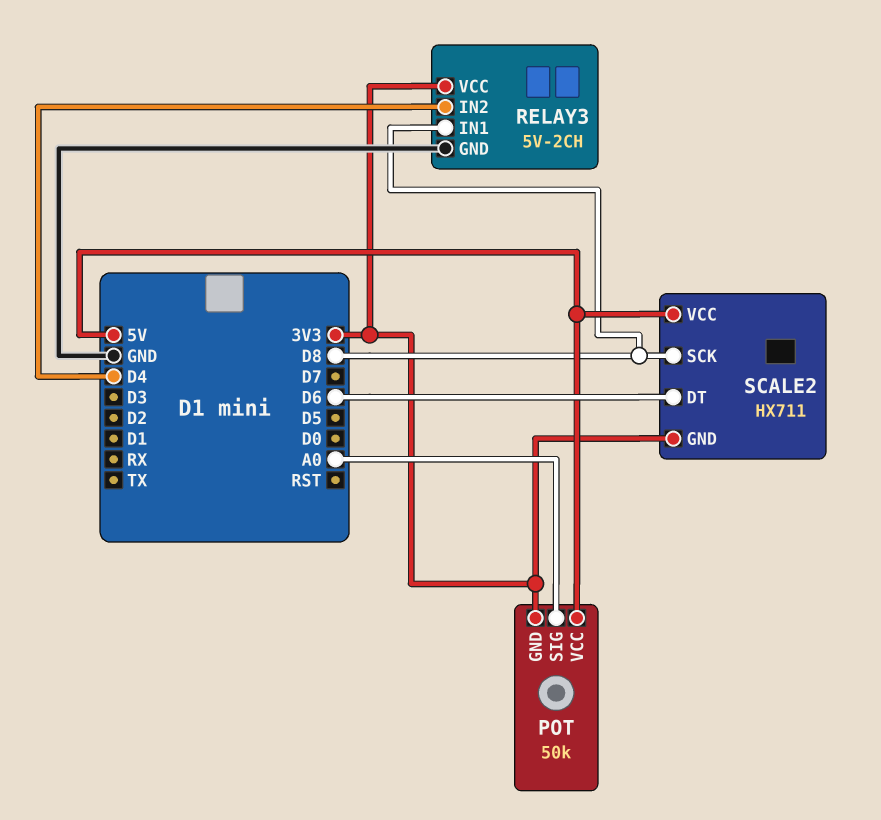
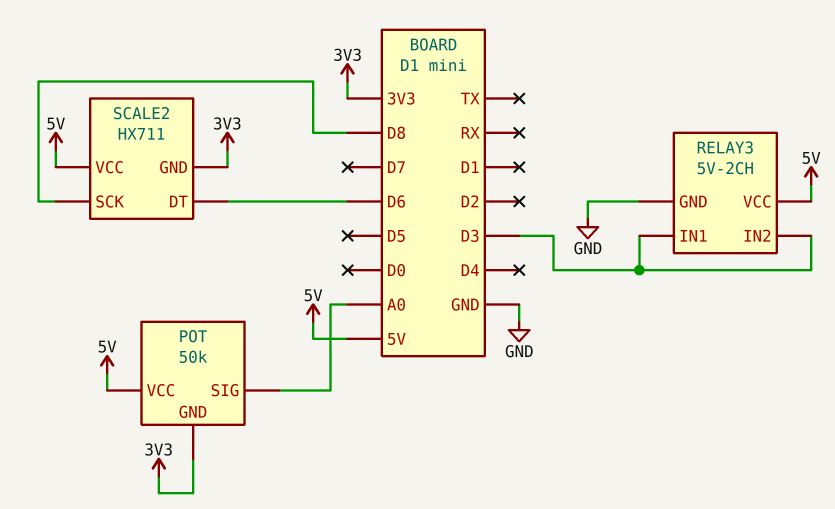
RELAY3 pin IN1: D8 -> D3
RELAY3 pin IN2: D4 -> D3
RELAY3 pin VCC: 3V3 -> 5V

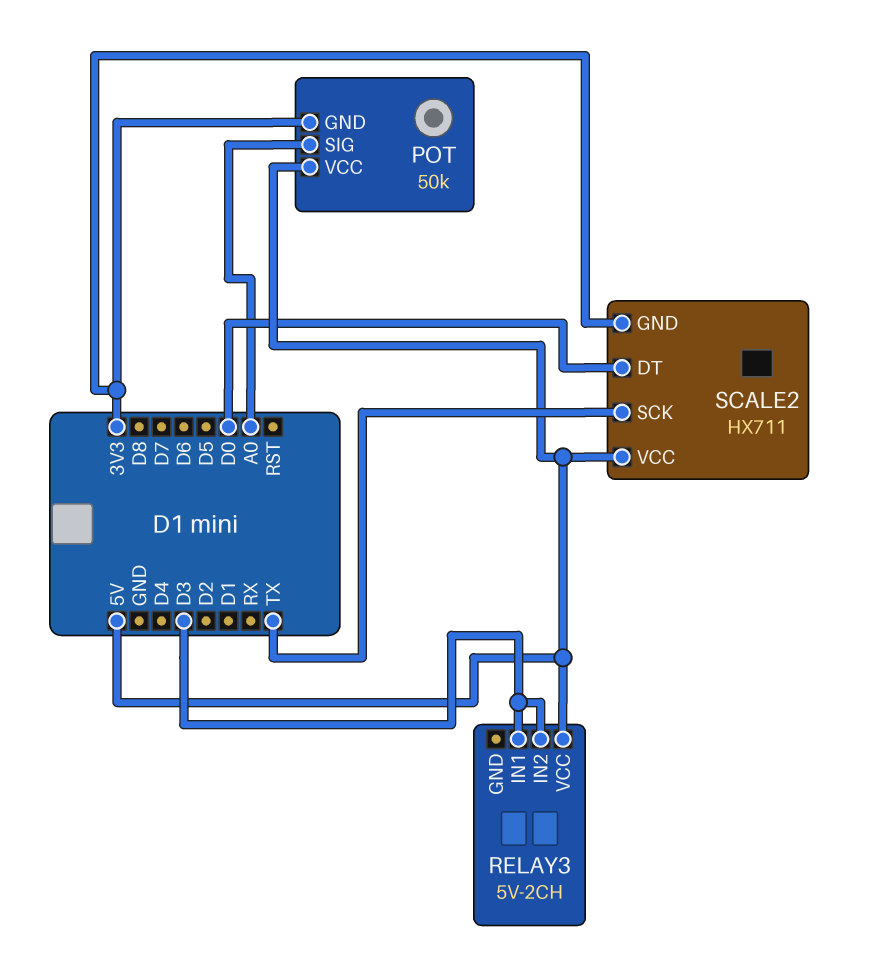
RELAY3 pin GND: GND -> none
SCALE2 pin DT: D6 -> D0
SCALE2 pin SCK: D8 -> TX

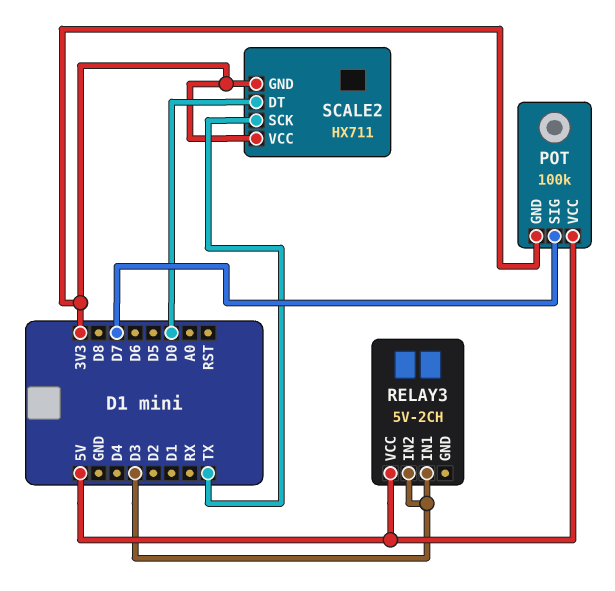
POT: 50k -> 100k
POT pin SIG: A0 -> D7
SCALE2 pin VCC: 5V -> 3V3

